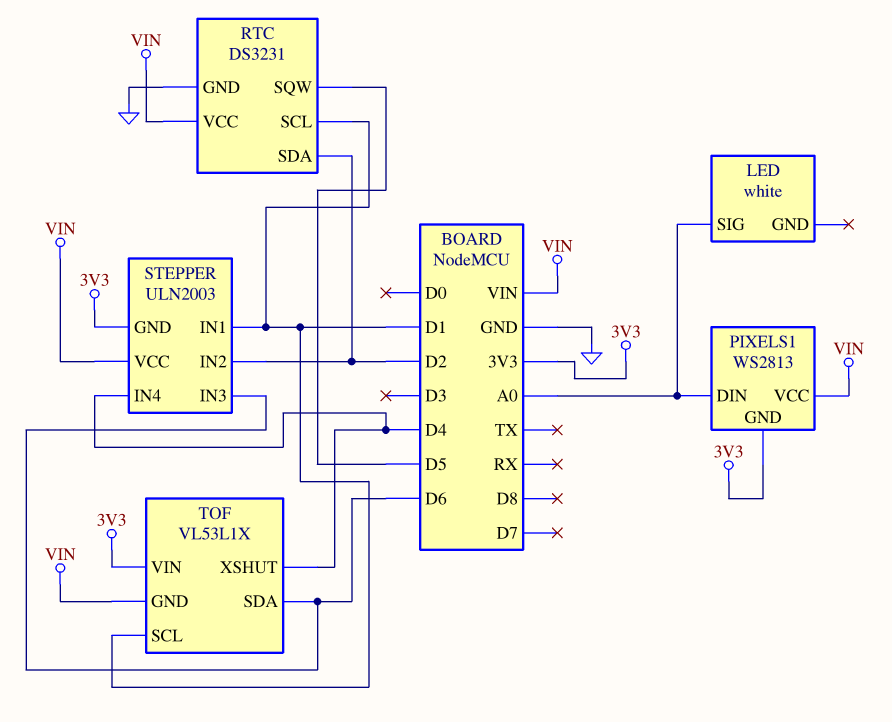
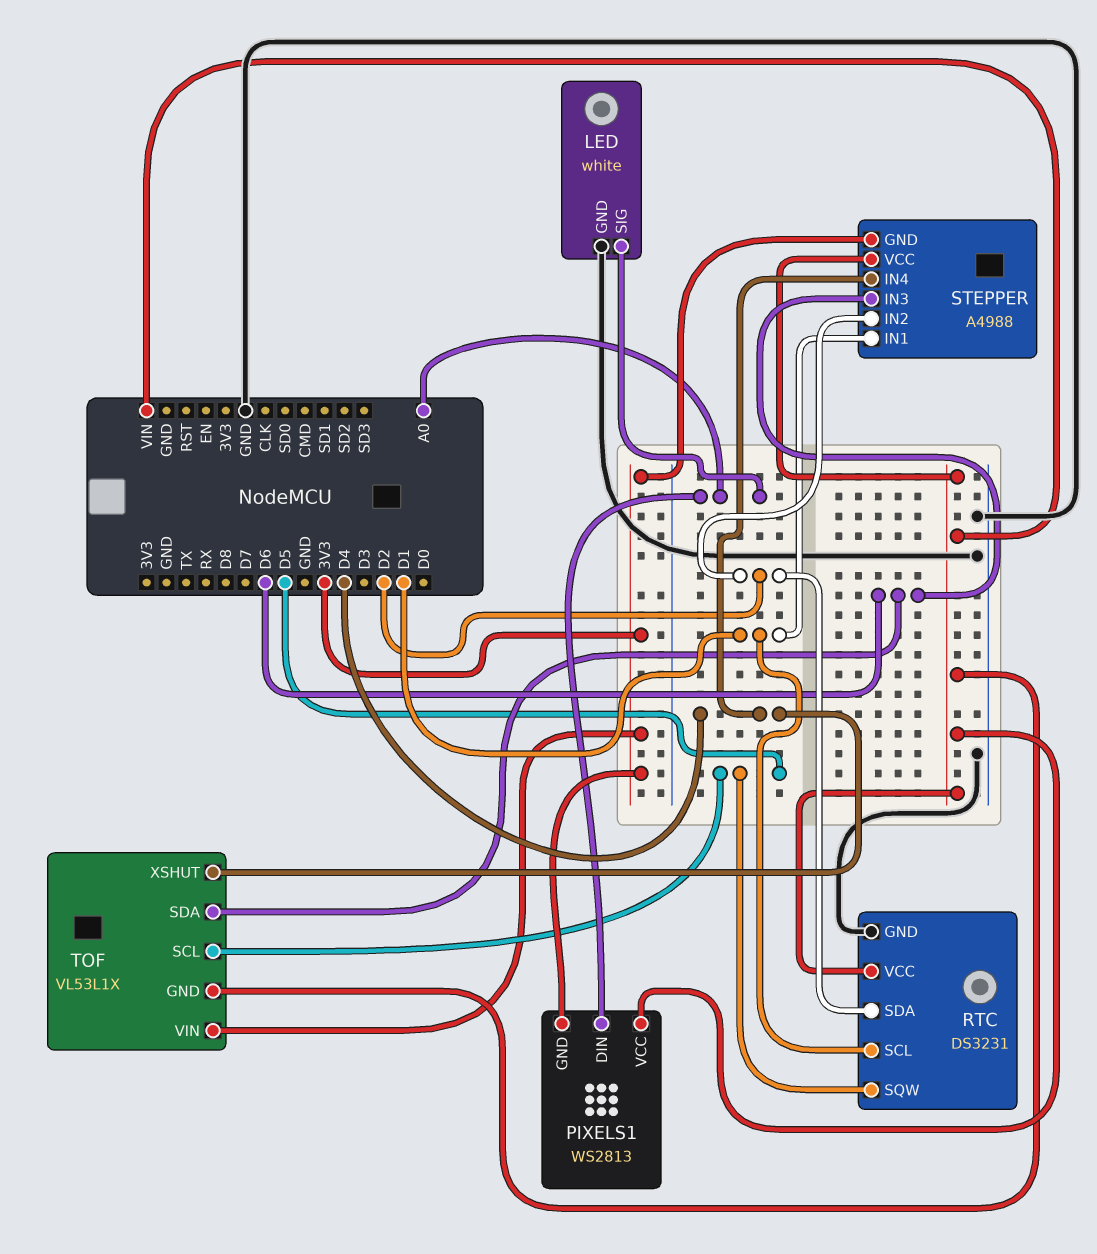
LED pin GND: none -> GND
STEPPER: ULN2003 -> A4988
TOF pin SCL: D1 -> D5

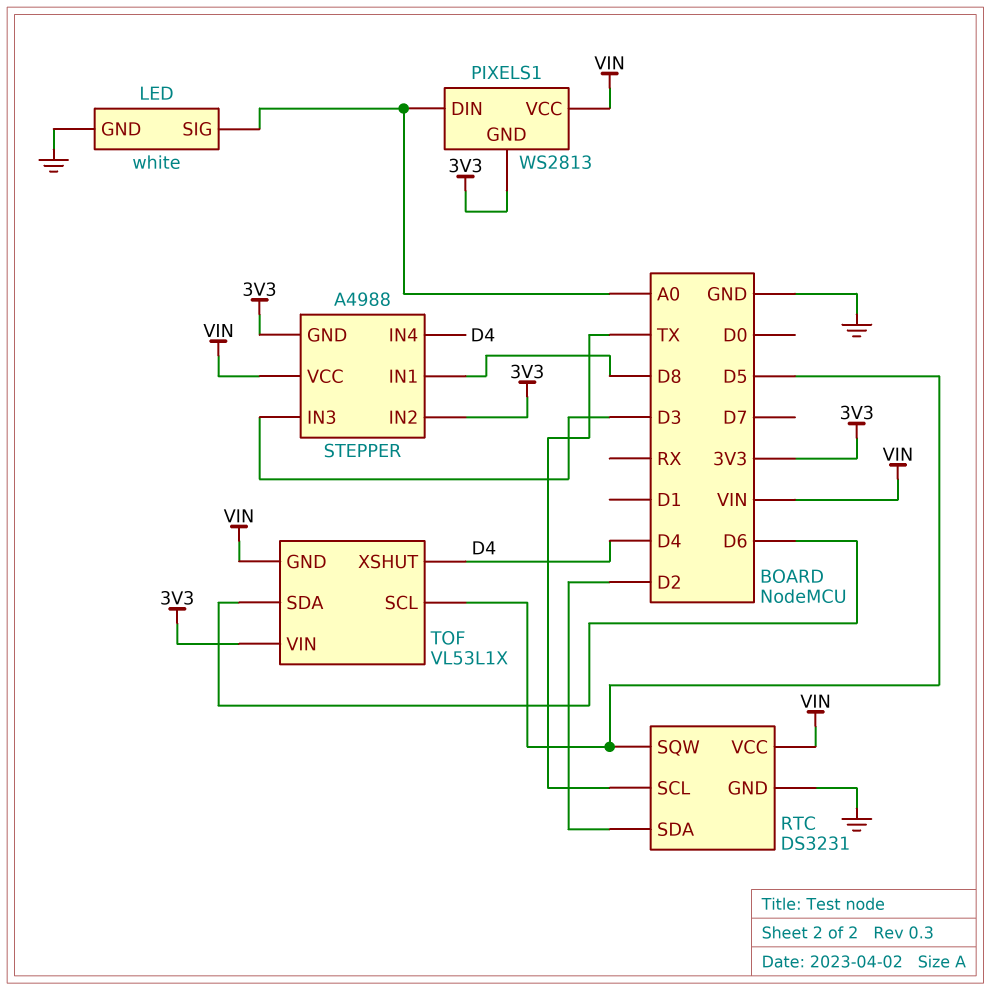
RTC pin SCL: D1 -> TX
STEPPER pin IN1: D1 -> D8
STEPPER pin IN2: D2 -> 3V3
STEPPER pin IN3: D6 -> D3

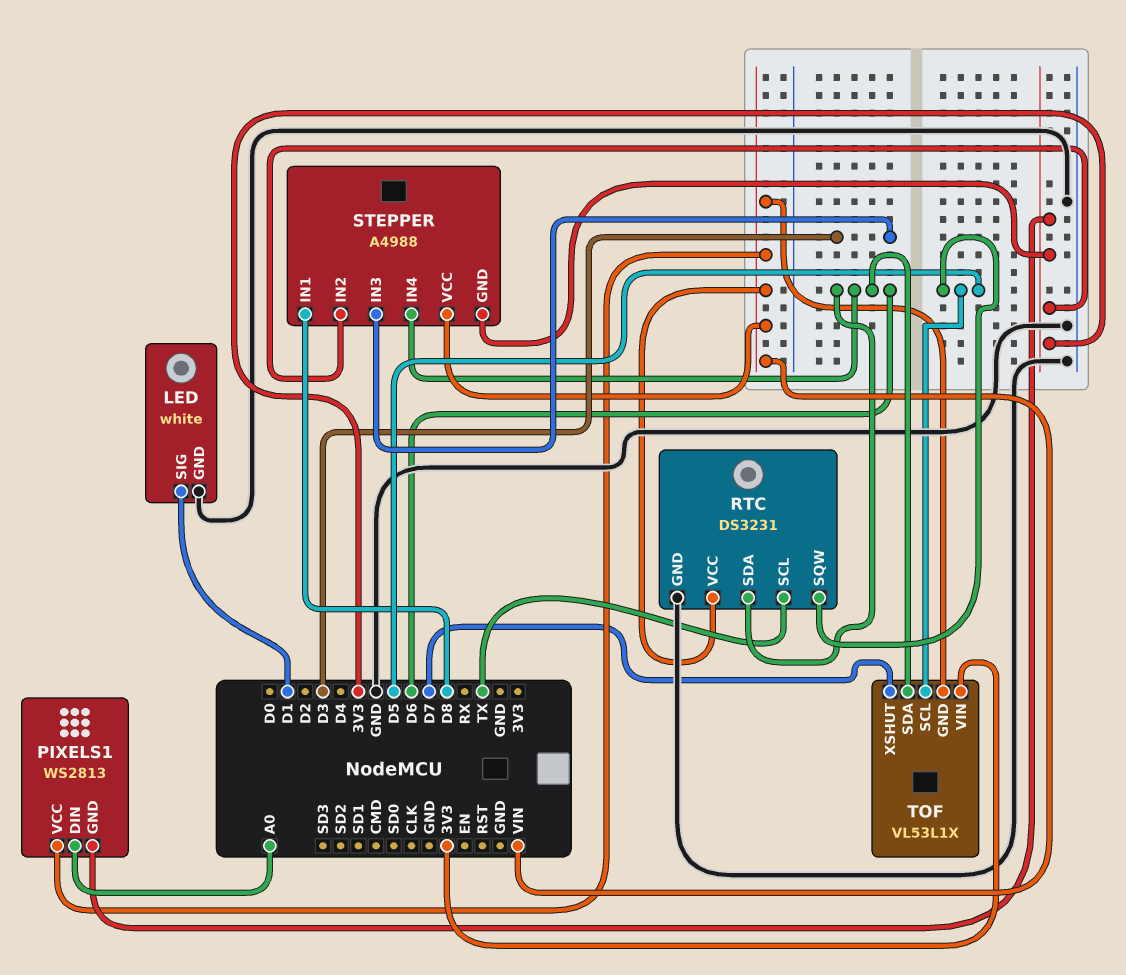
LED pin SIG: A0 -> D1
RTC pin SDA: D2 -> D6
STEPPER pin IN4: D4 -> D6
TOF pin XSHUT: D4 -> D7

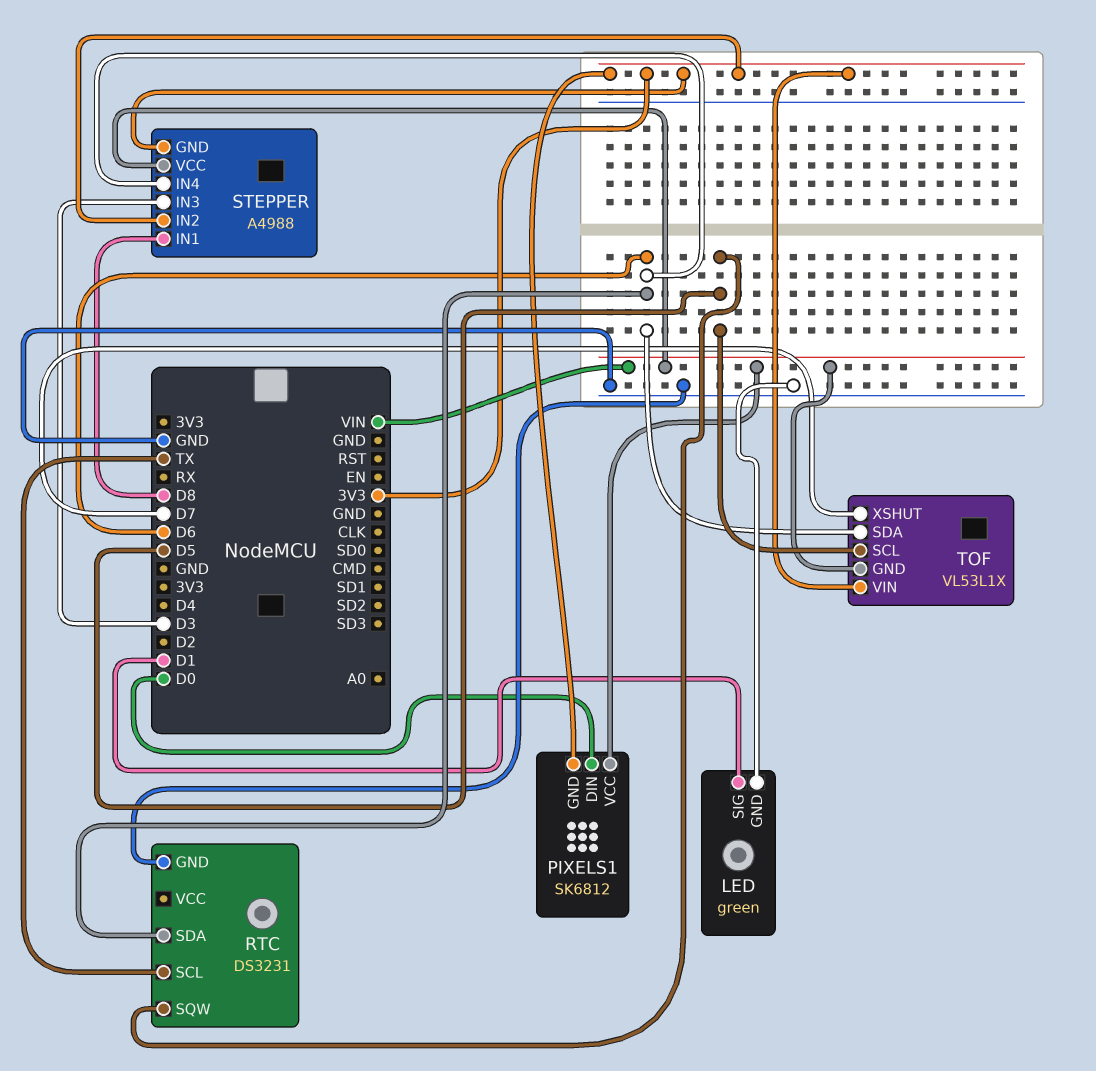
LED: white -> green
PIXELS1: WS2813 -> SK6812
PIXELS1 pin DIN: A0 -> D0
RTC pin VCC: VIN -> none

